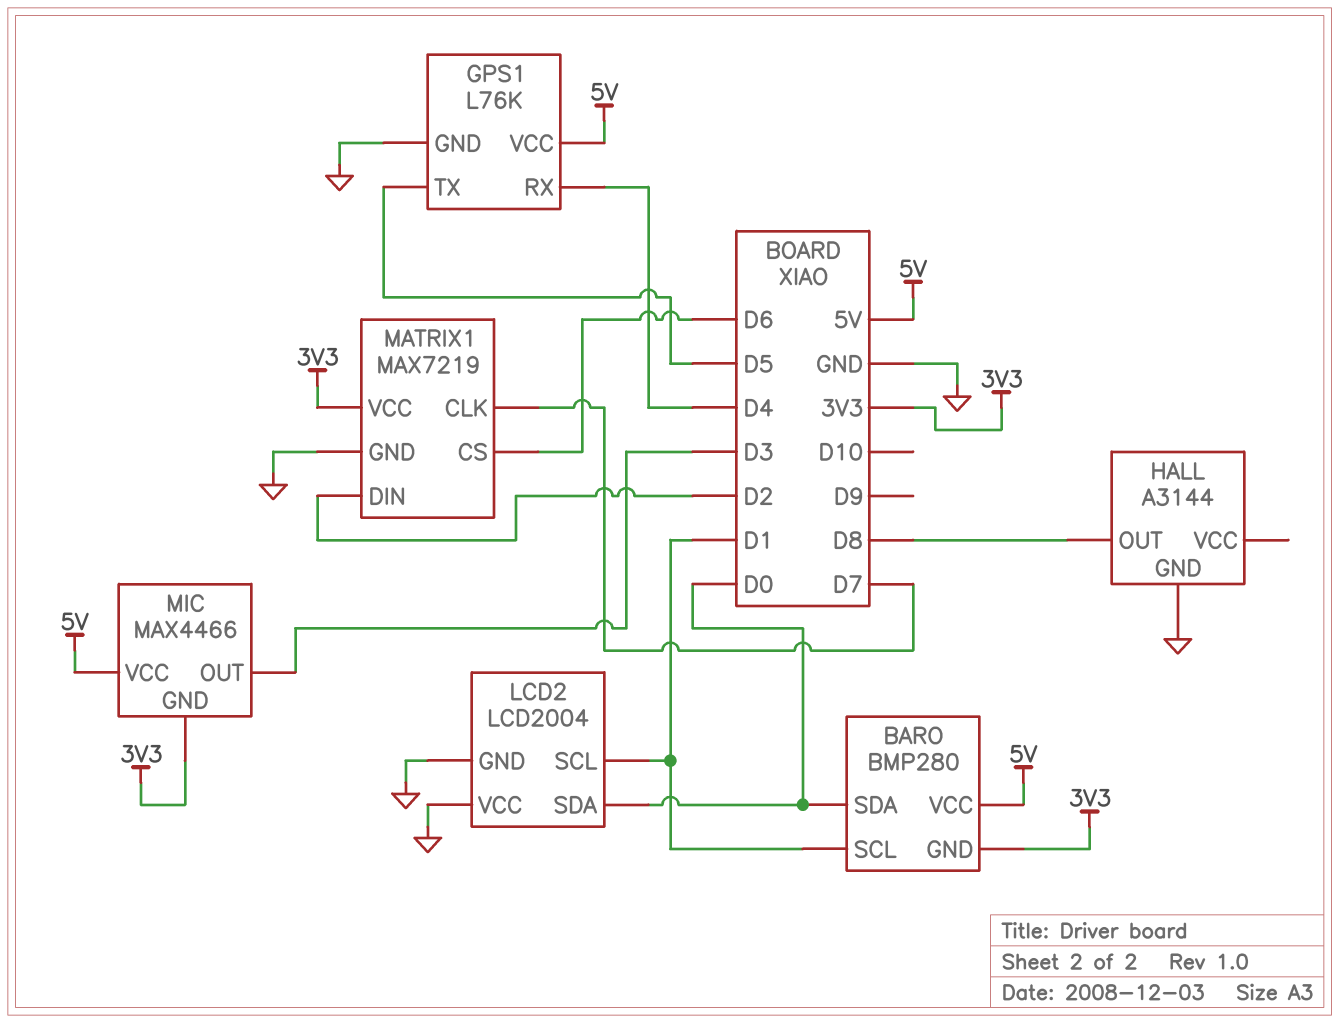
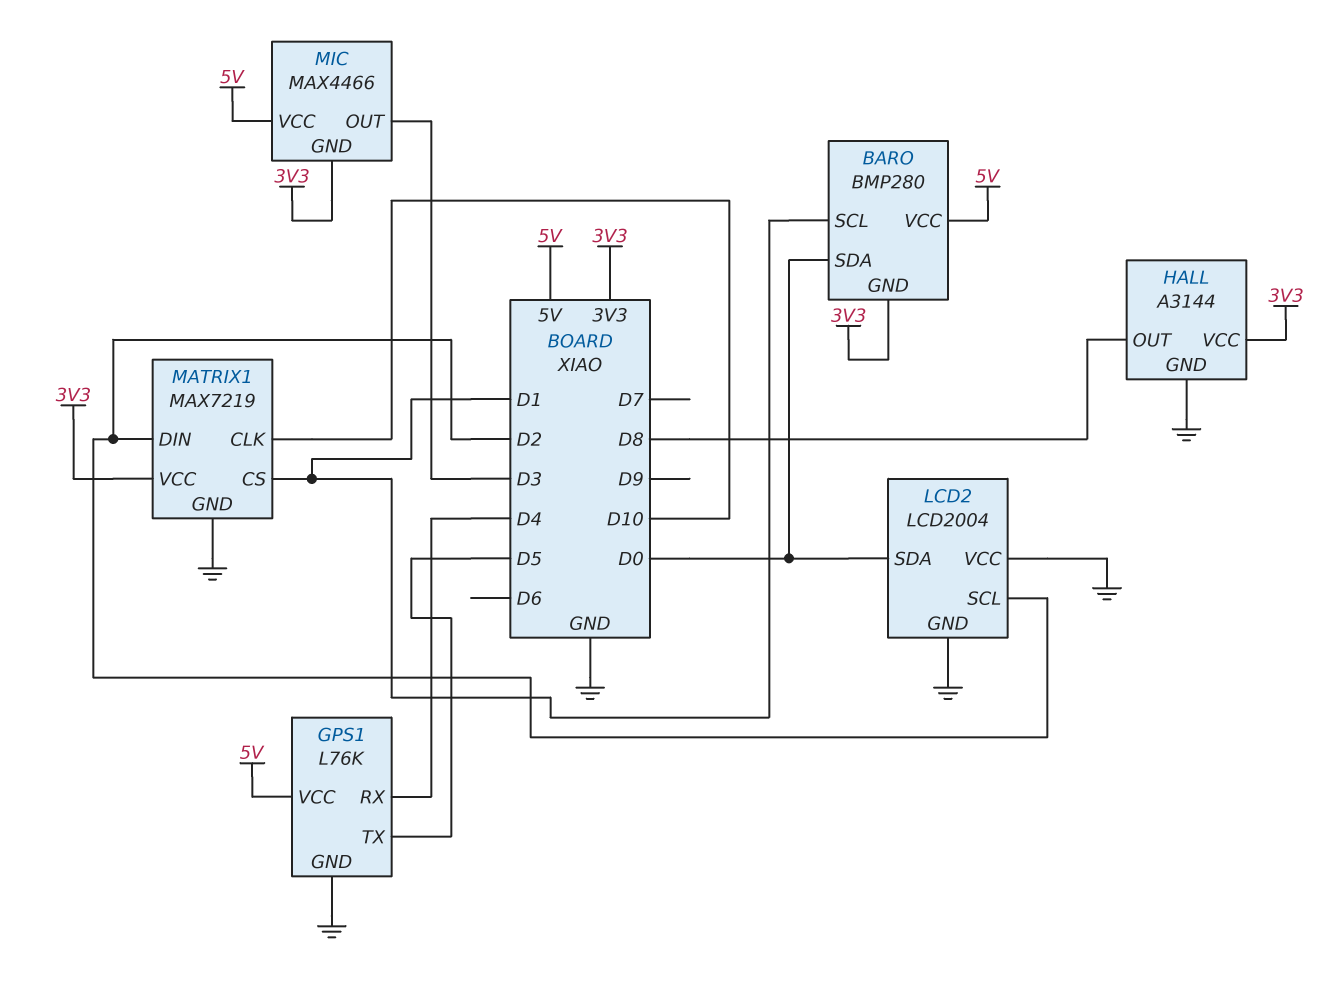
HALL pin VCC: none -> 3V3
LCD2 pin SCL: D1 -> D2
MATRIX1 pin CLK: D7 -> D10
MATRIX1 pin CS: D6 -> D1

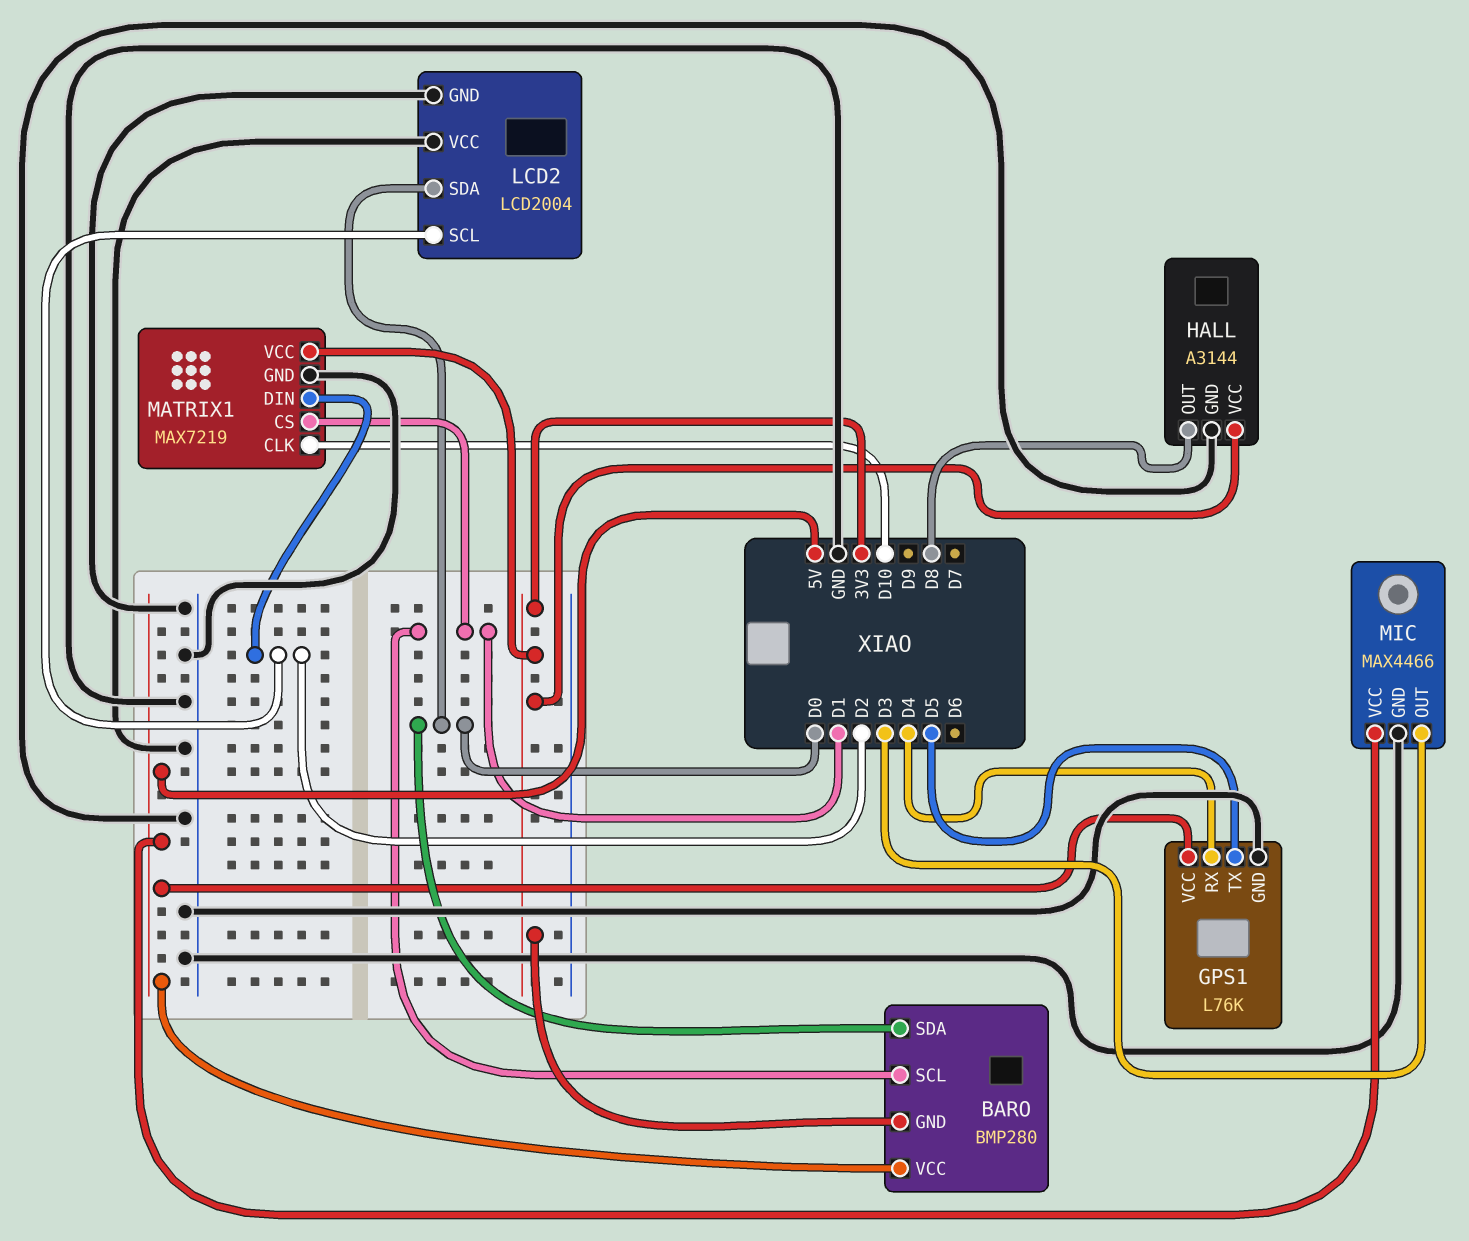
MIC pin GND: 3V3 -> GND

